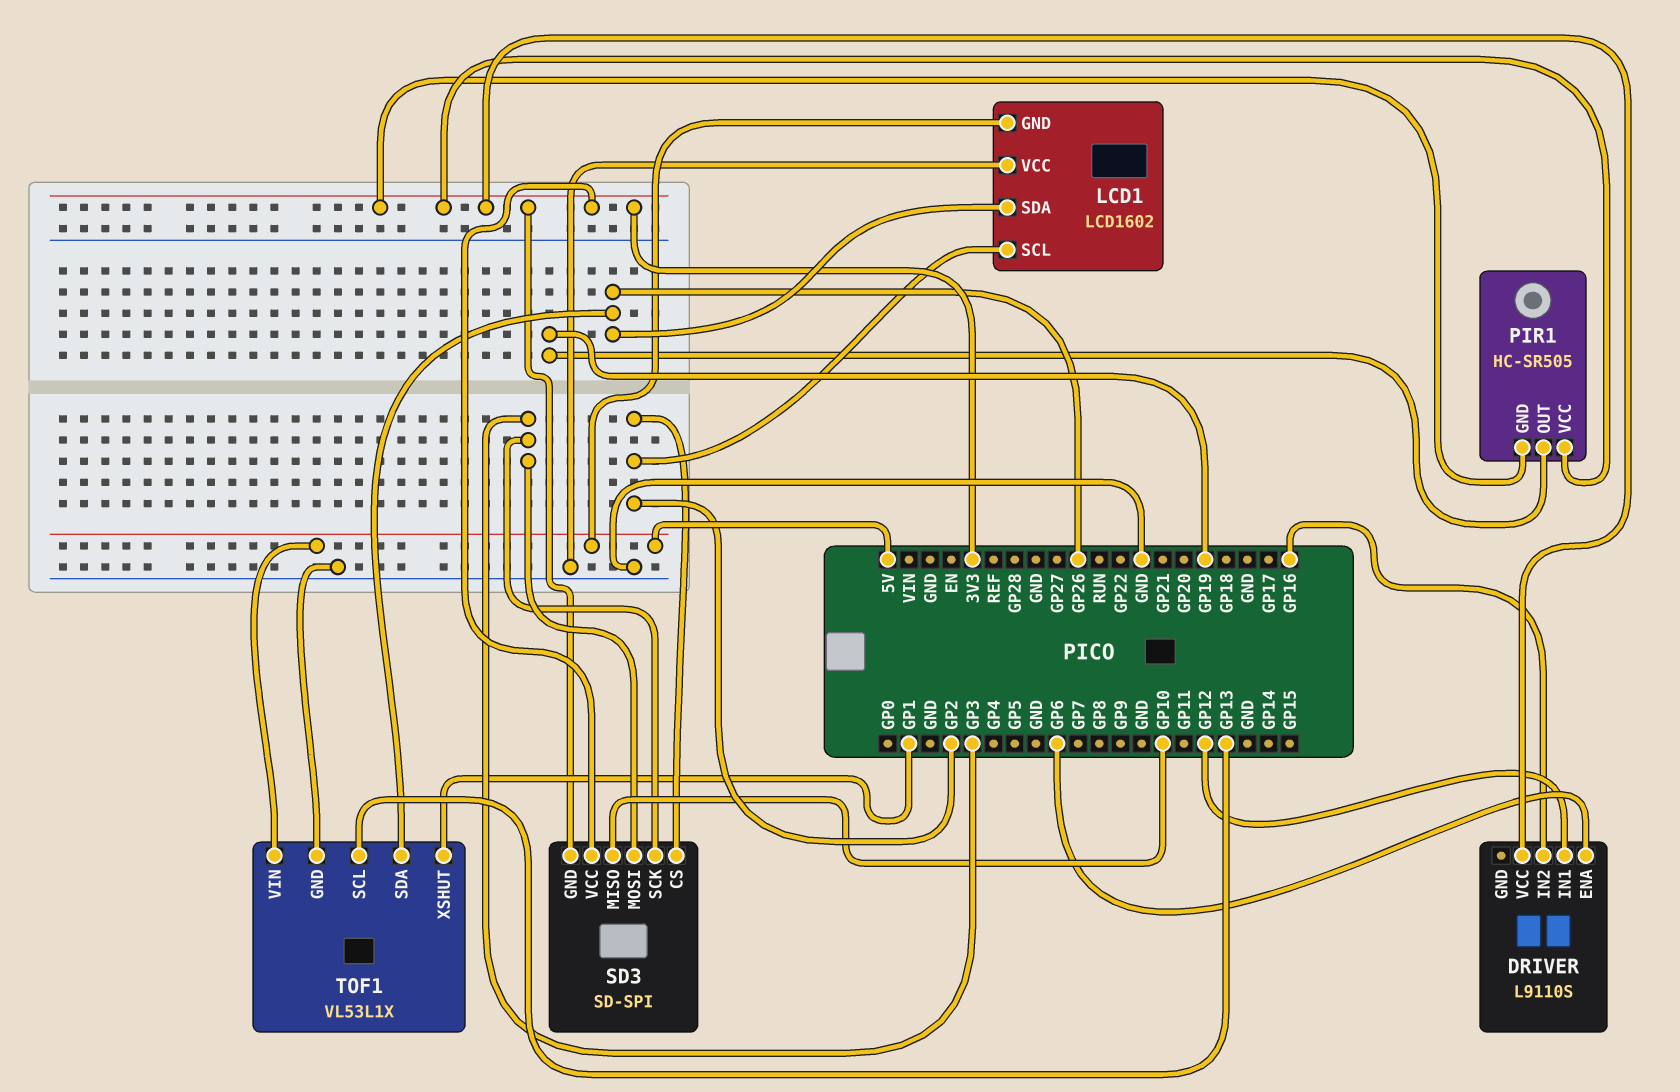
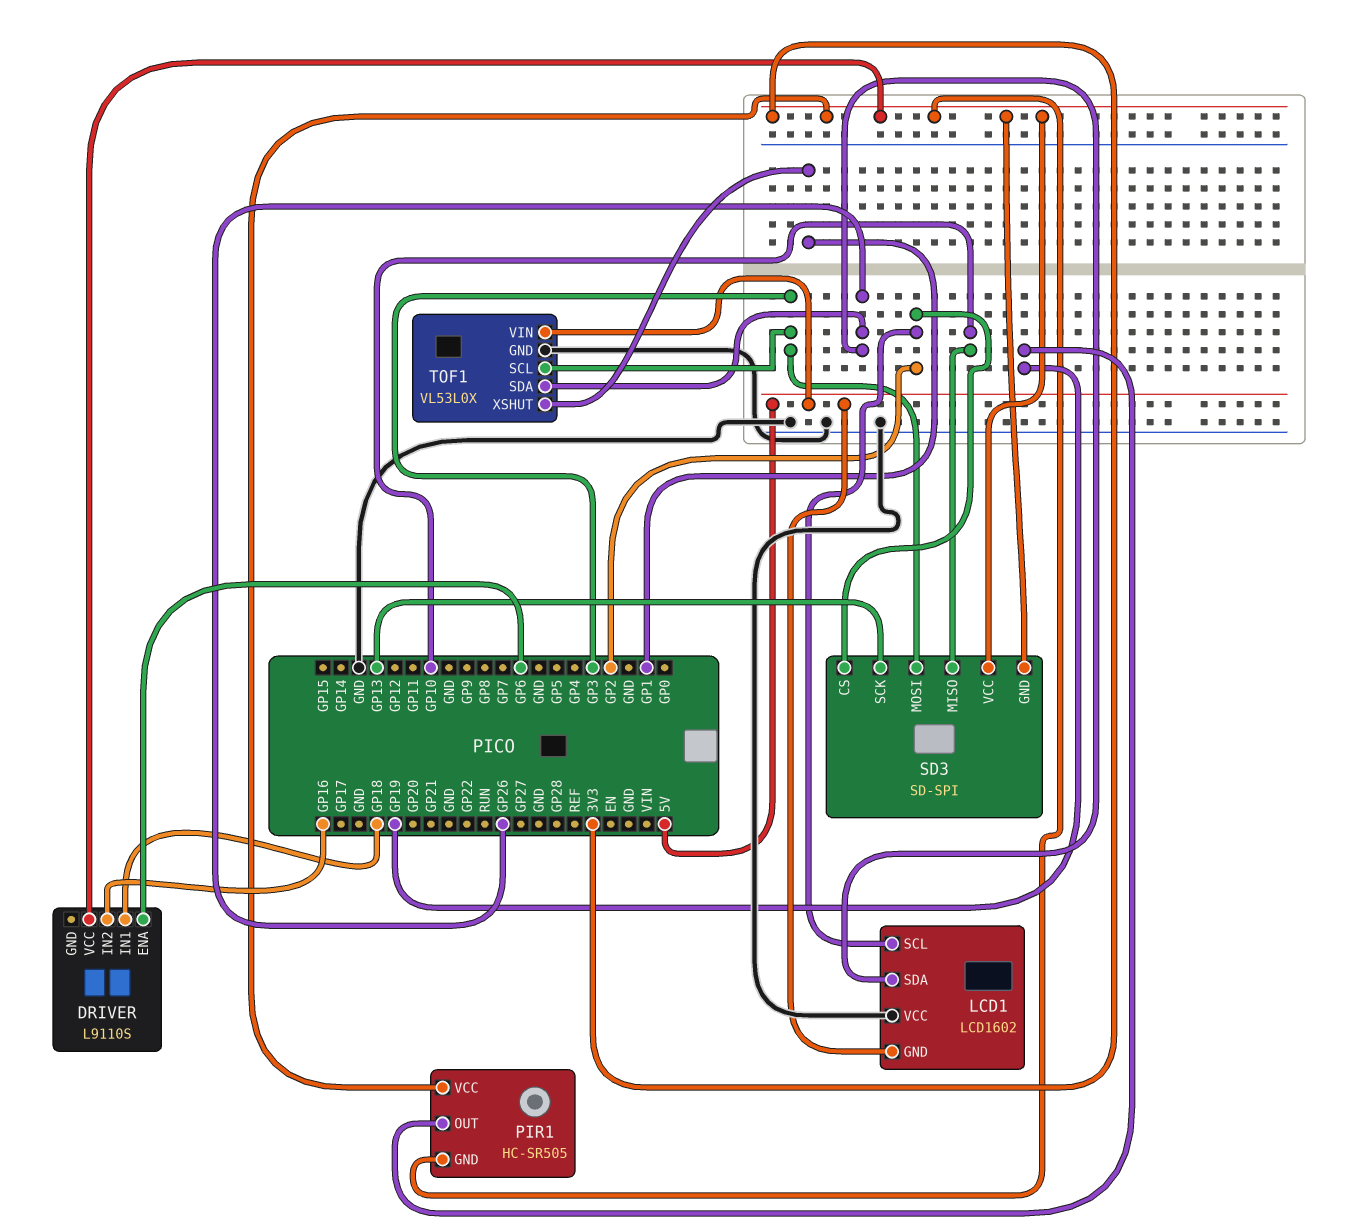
DRIVER pin IN1: GP12 -> GP18
SD3 pin SCK: GP3 -> GP13
TOF1: VL53L1X -> VL53L0X
TOF1 pin SCL: GP13 -> GP3

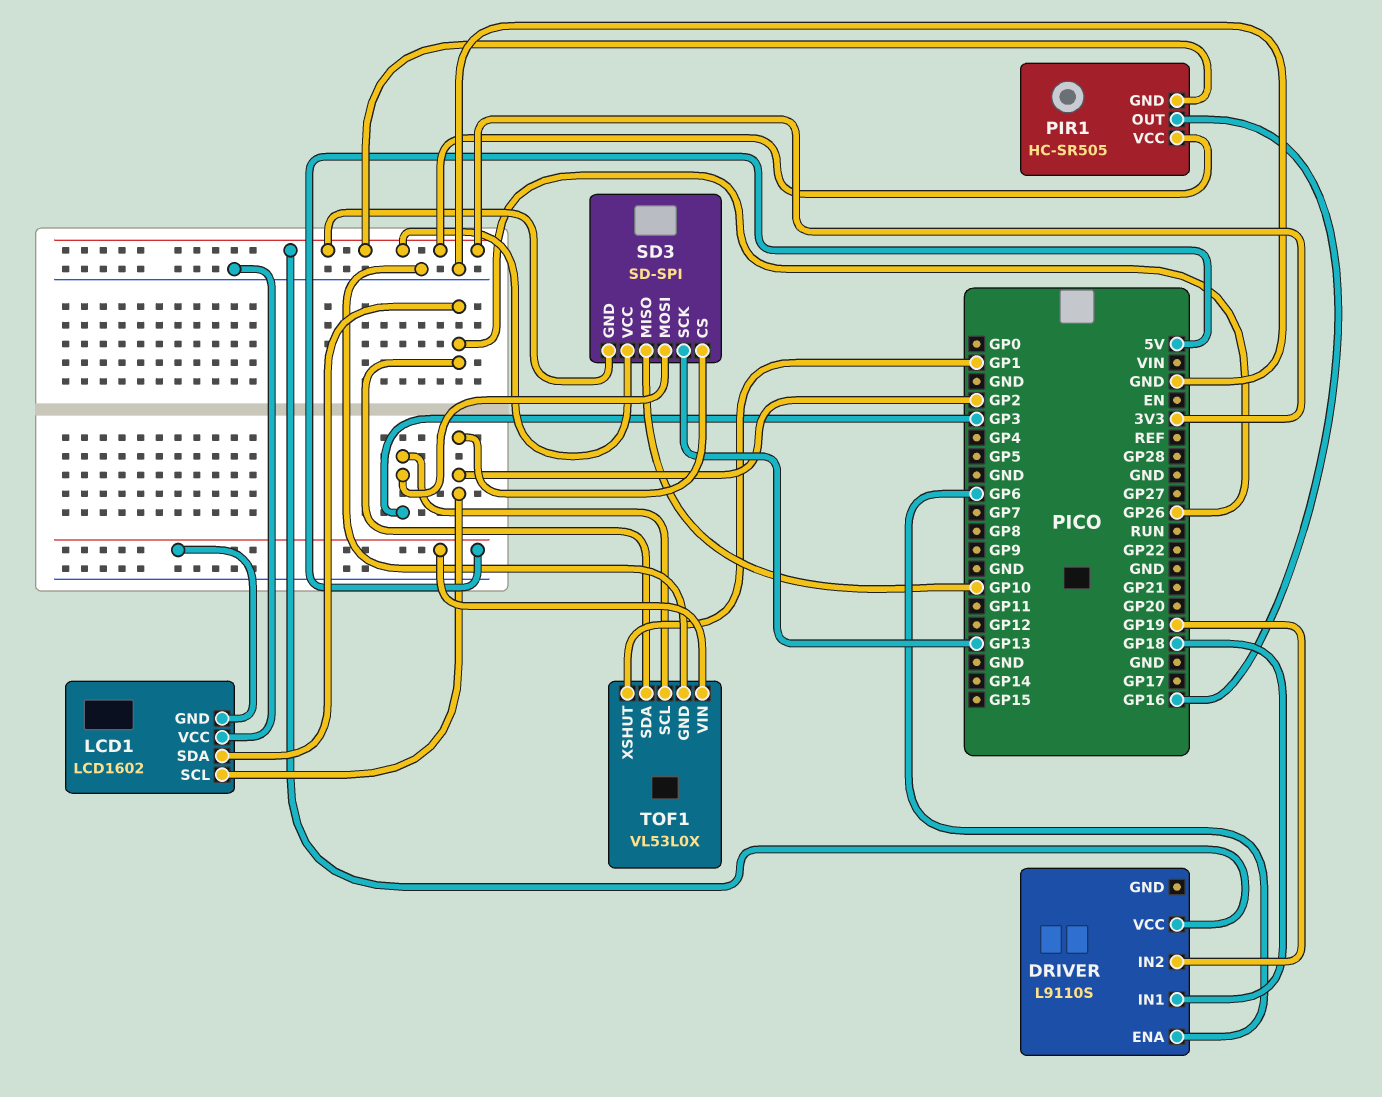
DRIVER pin IN2: GP16 -> GP19
PIR1 pin OUT: GP19 -> GP16

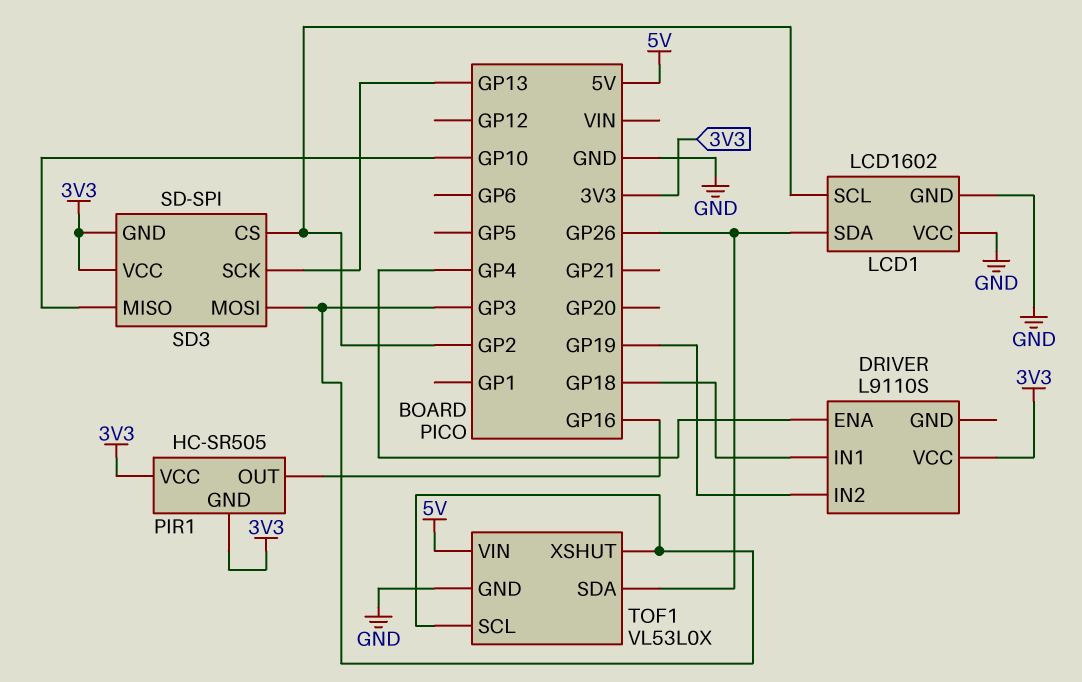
DRIVER pin ENA: GP6 -> GP4
LCD1 pin GND: 5V -> GND
TOF1 pin XSHUT: GP1 -> GP3

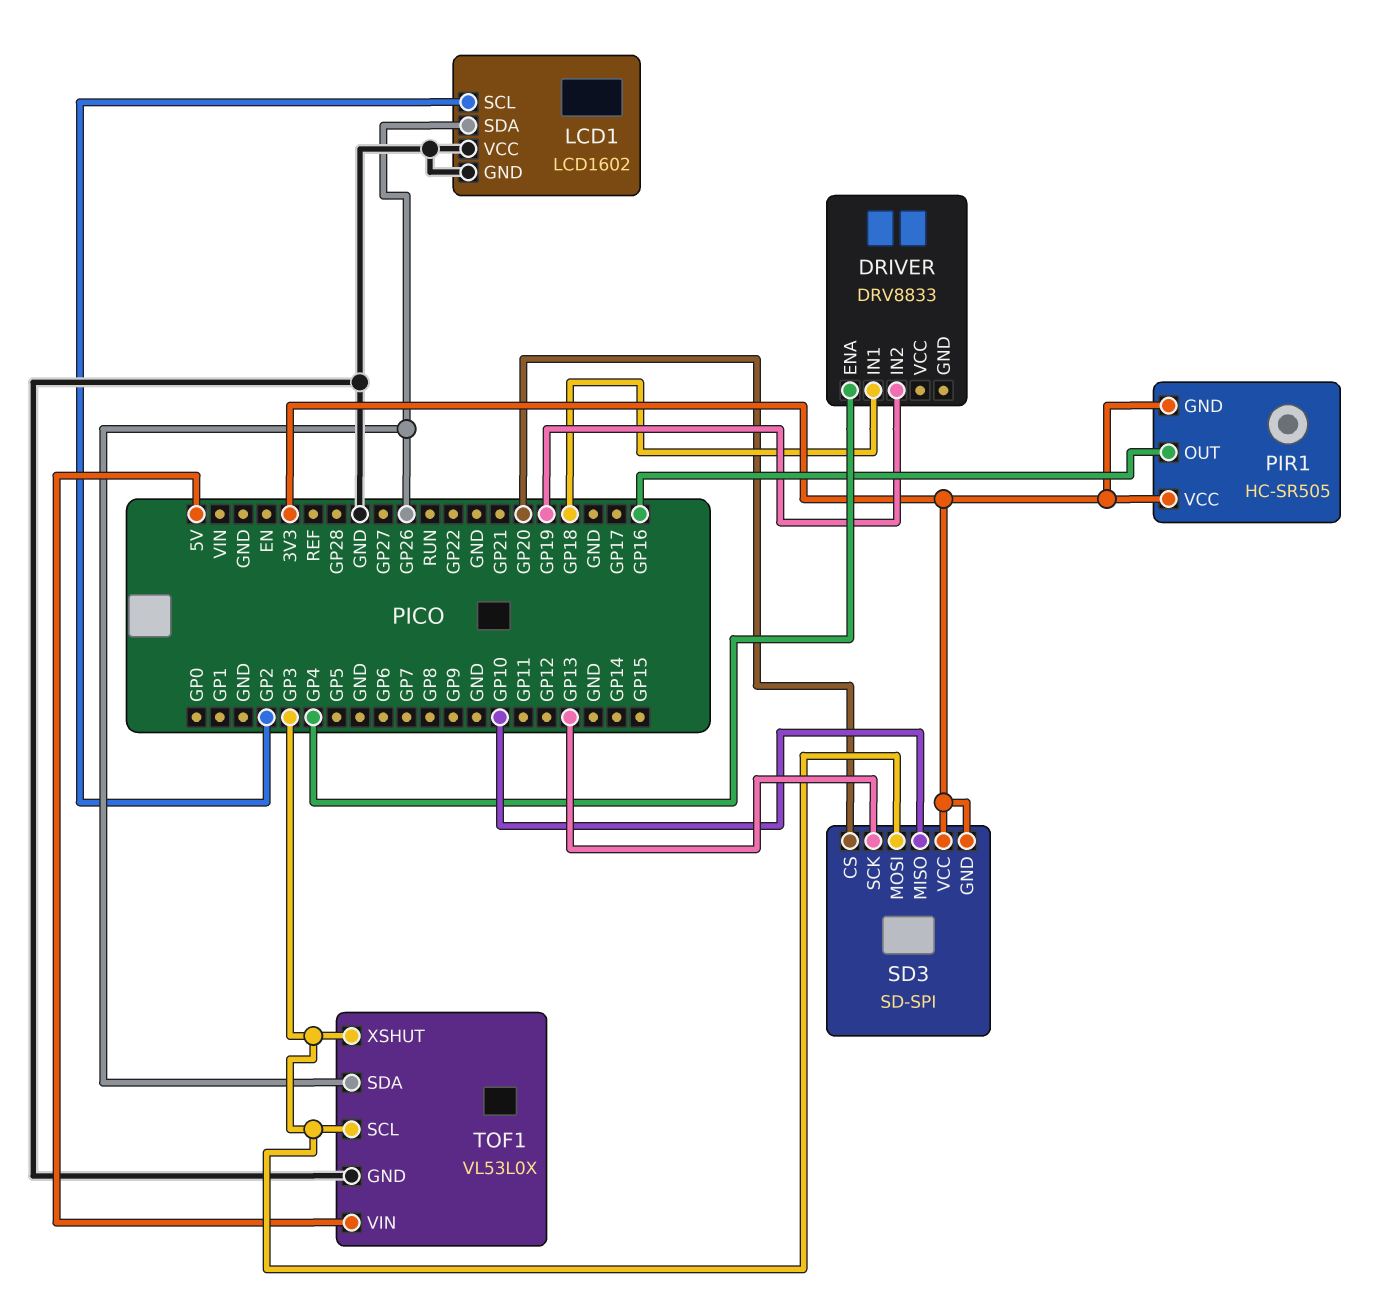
DRIVER: L9110S -> DRV8833
DRIVER pin VCC: 3V3 -> none
SD3 pin CS: GP2 -> GP20

